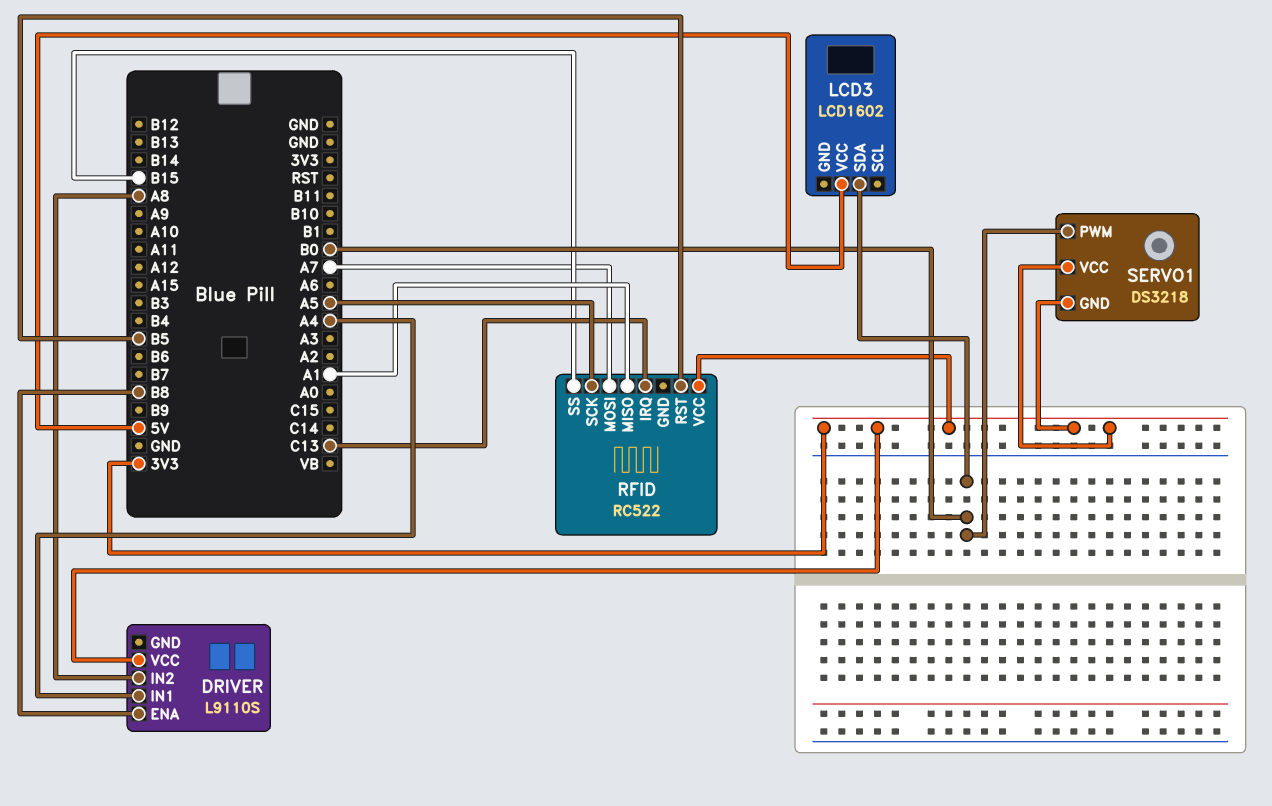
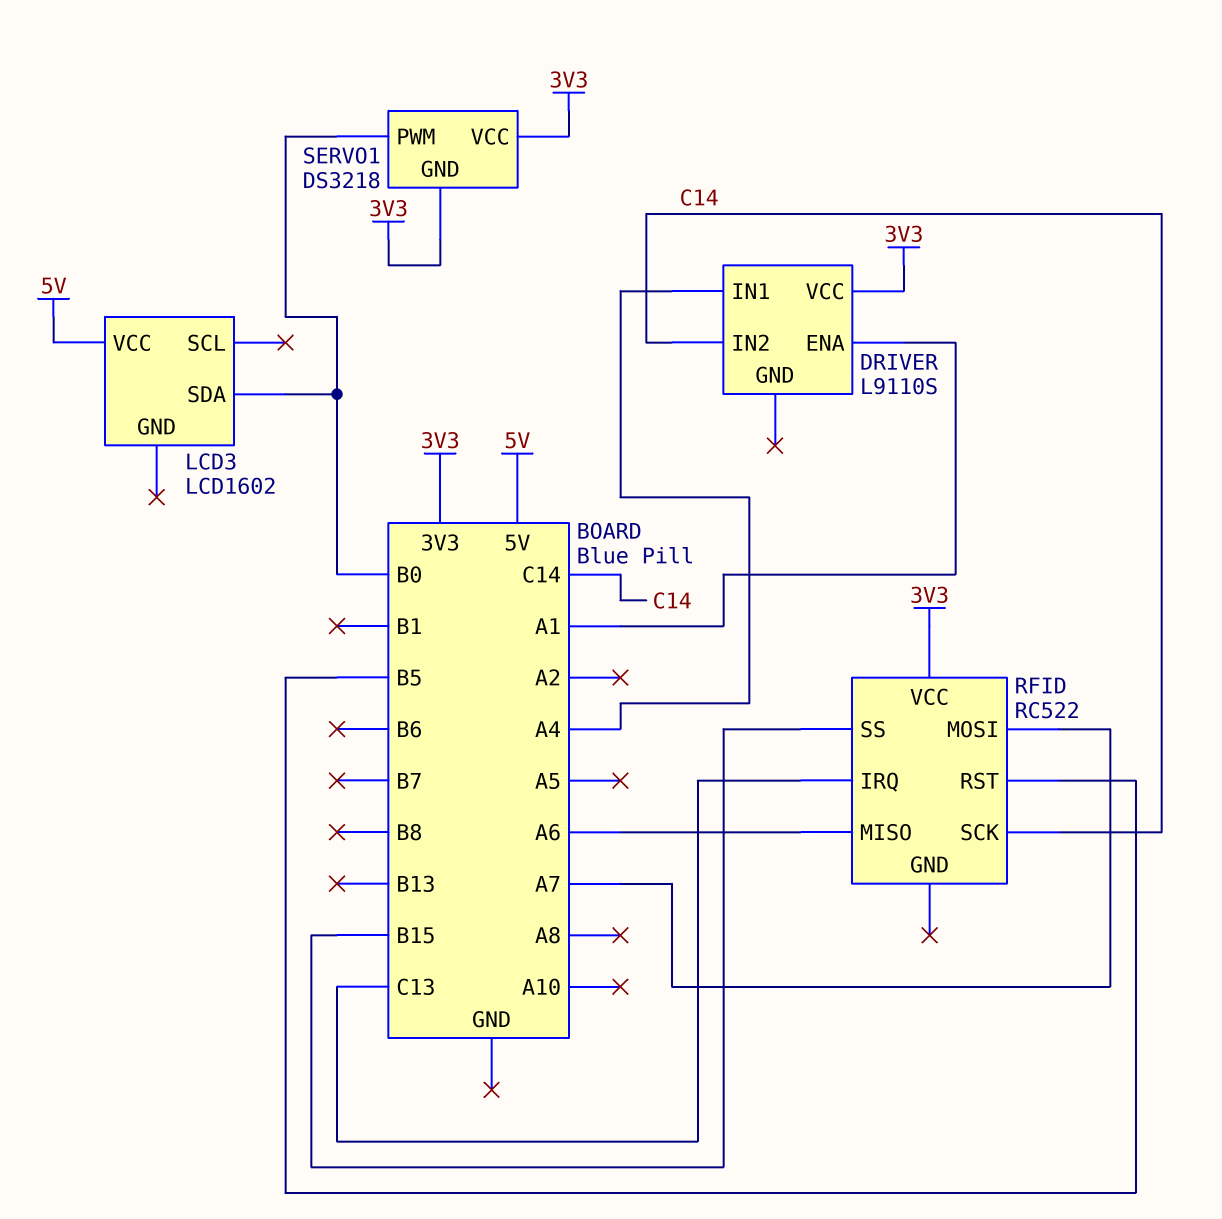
DRIVER pin ENA: B8 -> A1
DRIVER pin IN2: A8 -> C14
RFID pin MISO: A1 -> A6
RFID pin SCK: A5 -> C14

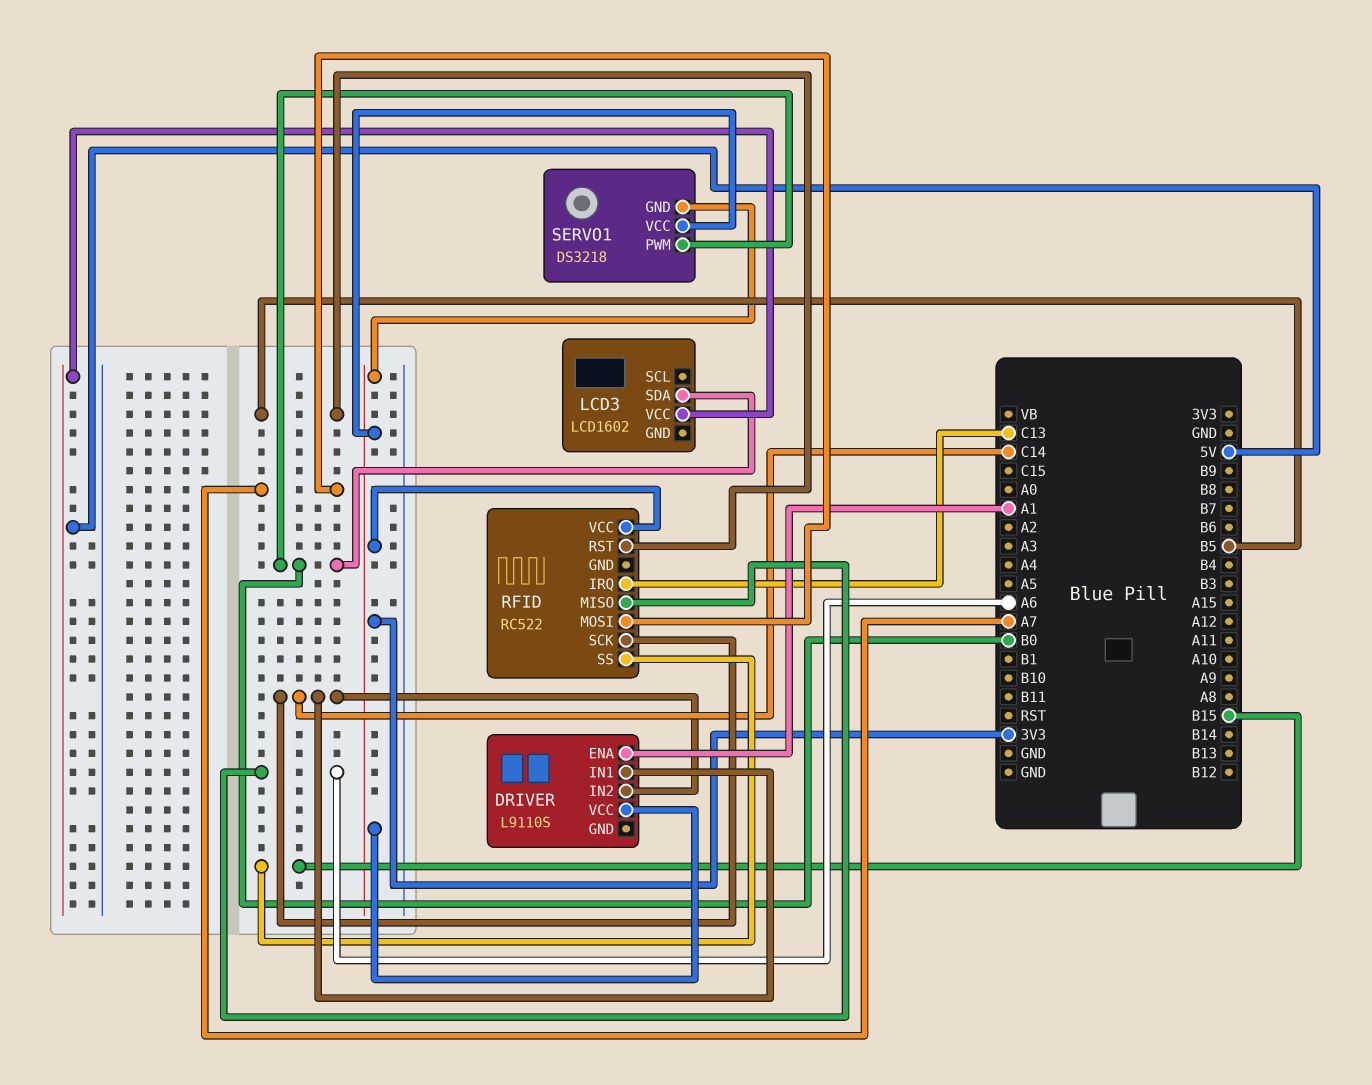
DRIVER pin IN1: A4 -> C14

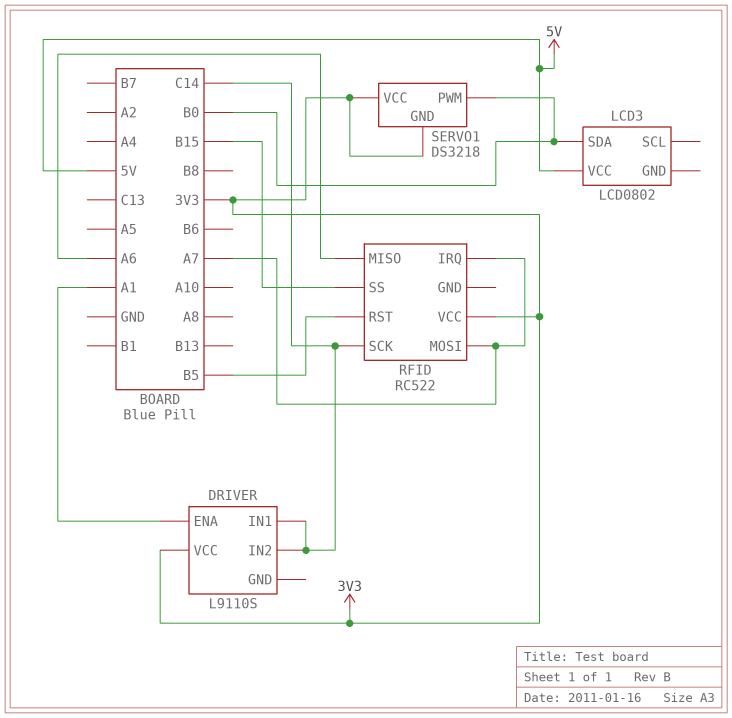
LCD3: LCD1602 -> LCD0802
RFID pin IRQ: C13 -> A7

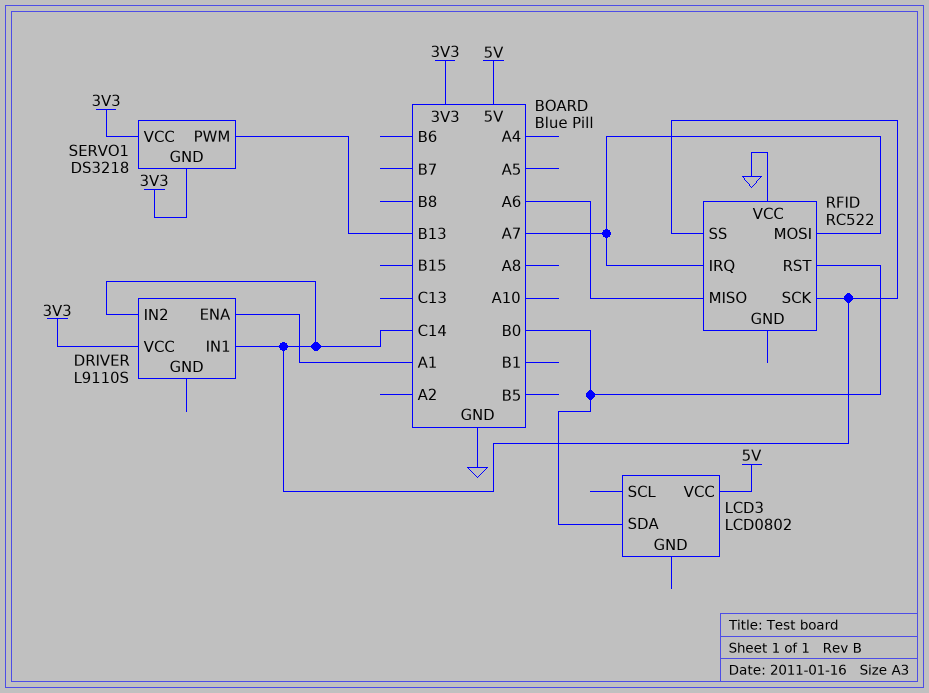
RFID pin RST: B5 -> B0
RFID pin SS: B15 -> C14
RFID pin VCC: 3V3 -> GND
SERVO1 pin PWM: B0 -> B13

